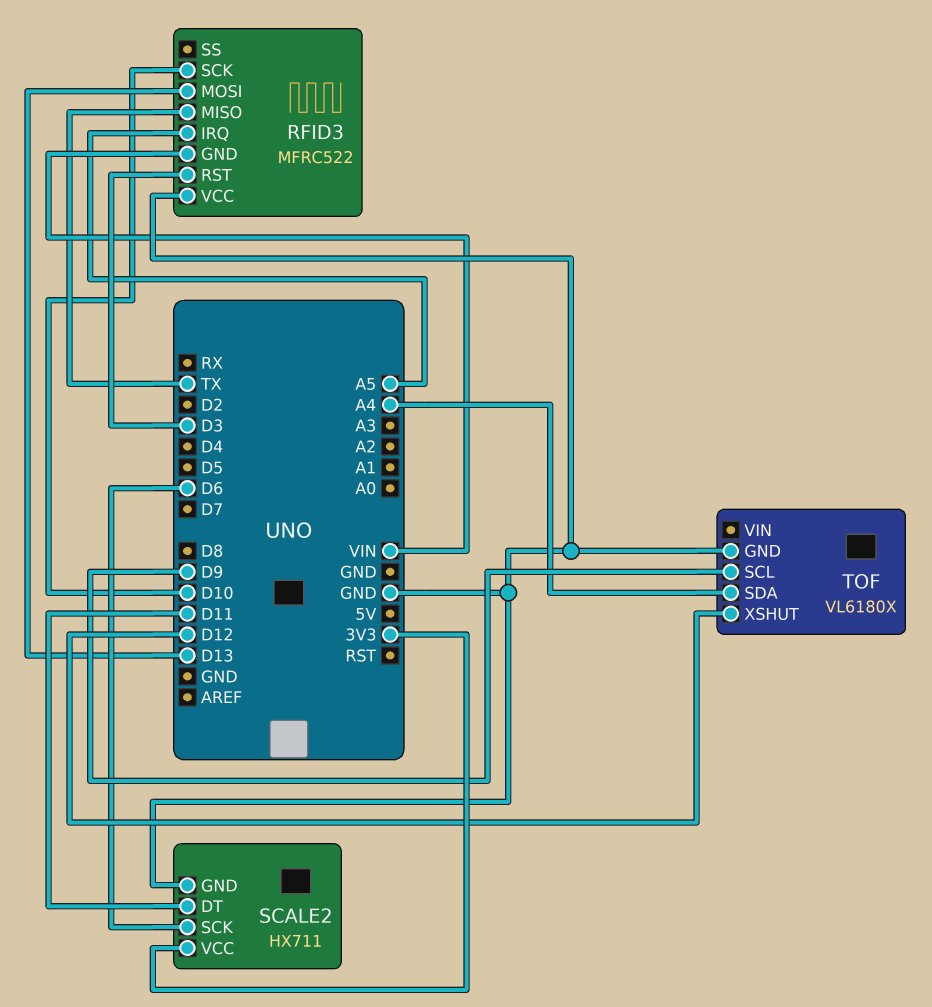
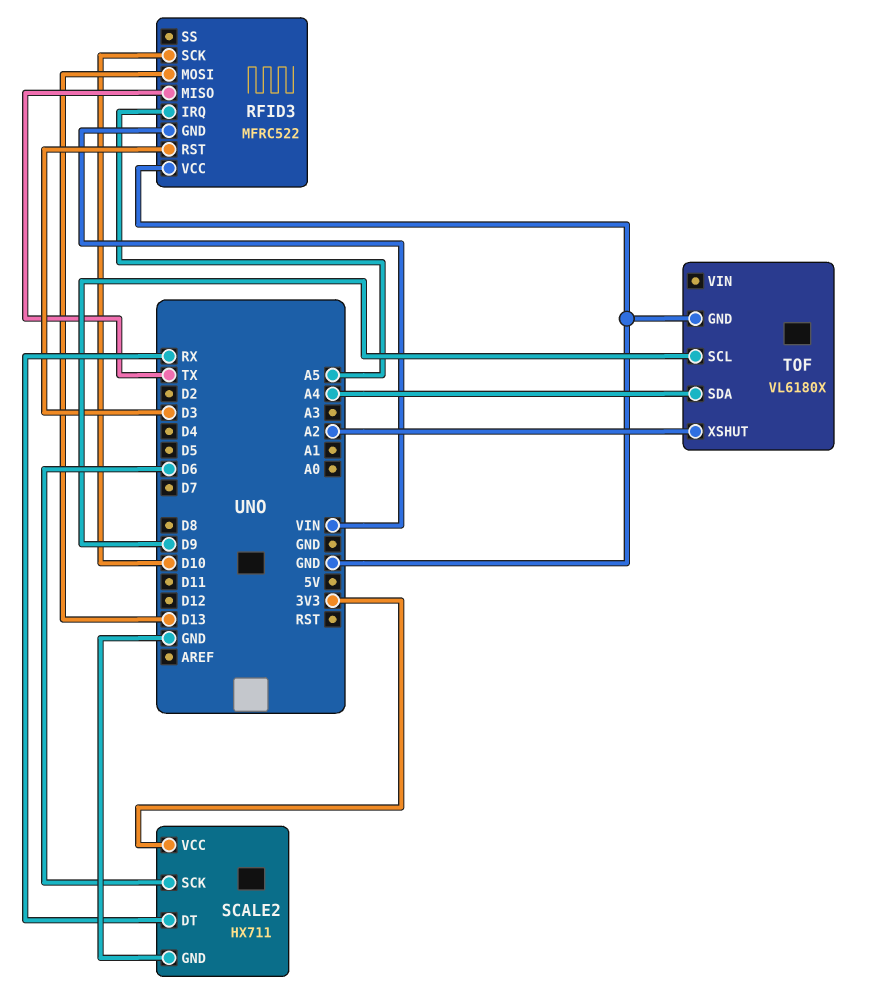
SCALE2 pin DT: D11 -> RX
TOF pin XSHUT: D12 -> A2

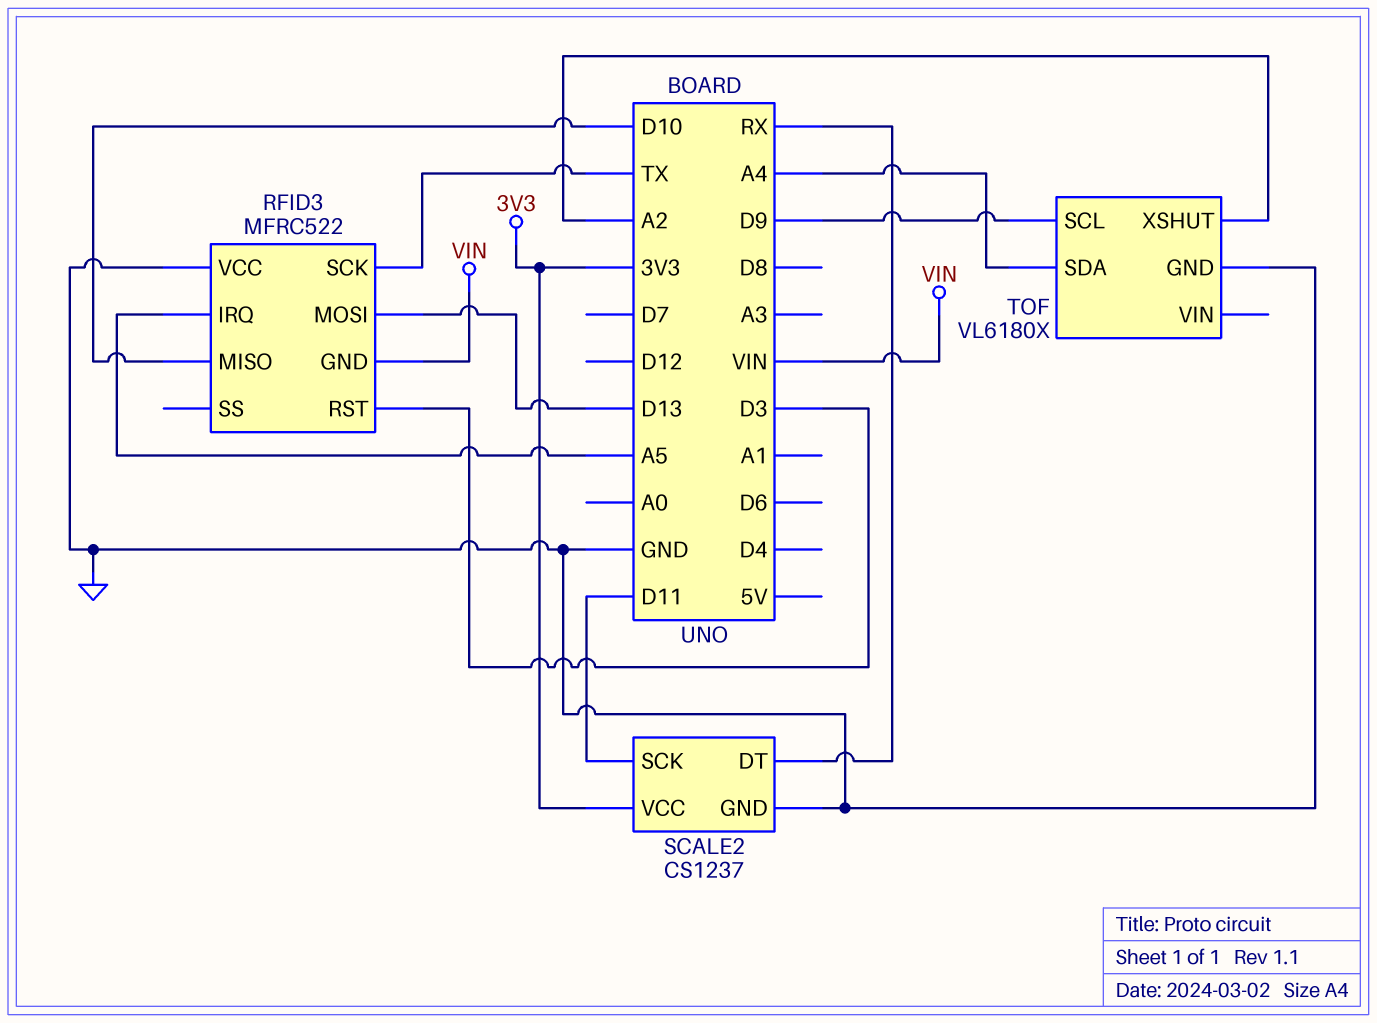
RFID3 pin MISO: TX -> D10
RFID3 pin SCK: D10 -> TX
SCALE2: HX711 -> CS1237
SCALE2 pin SCK: D6 -> D11

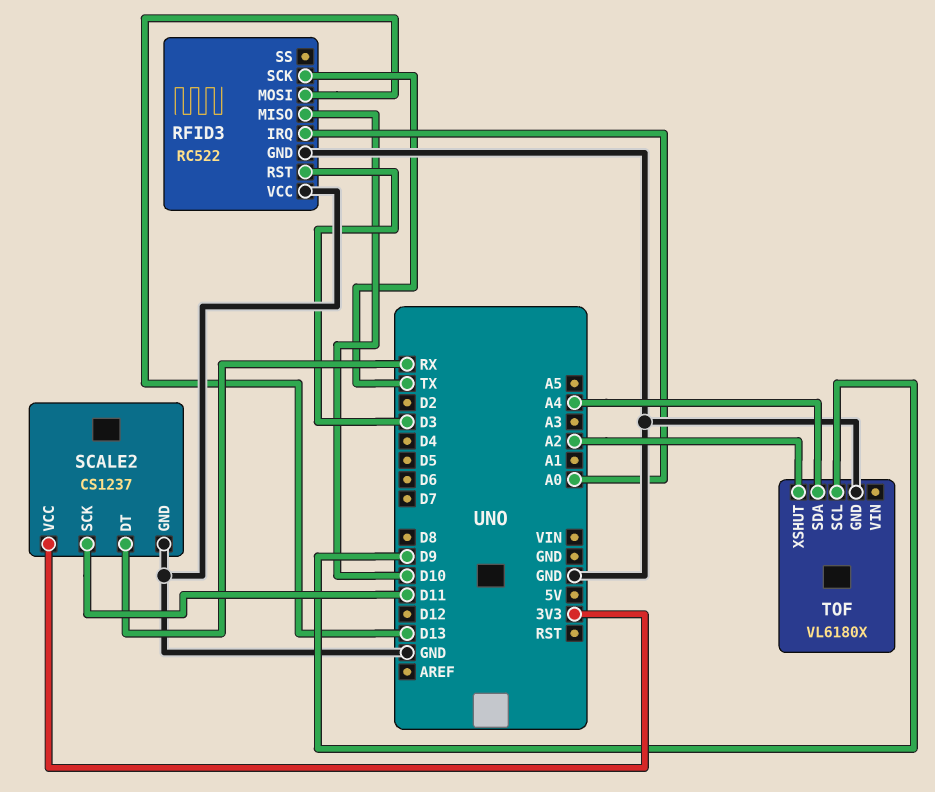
RFID3: MFRC522 -> RC522
RFID3 pin GND: VIN -> GND
RFID3 pin IRQ: A5 -> A0

